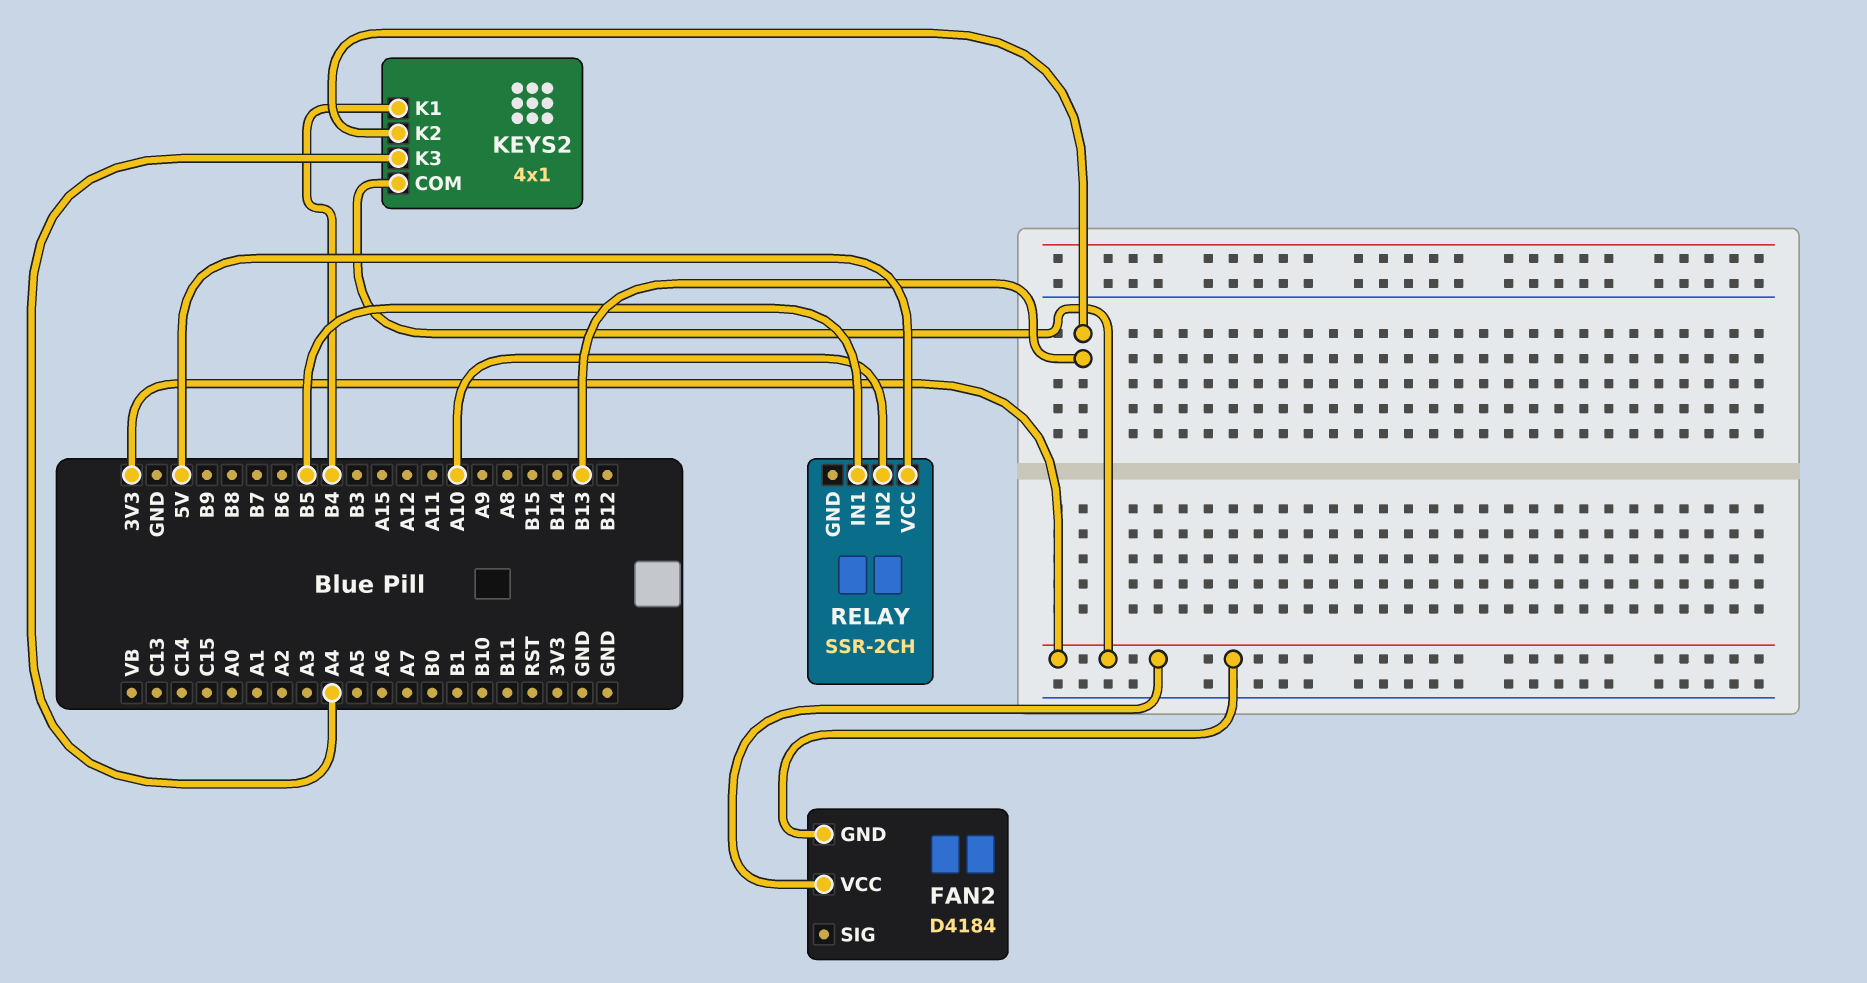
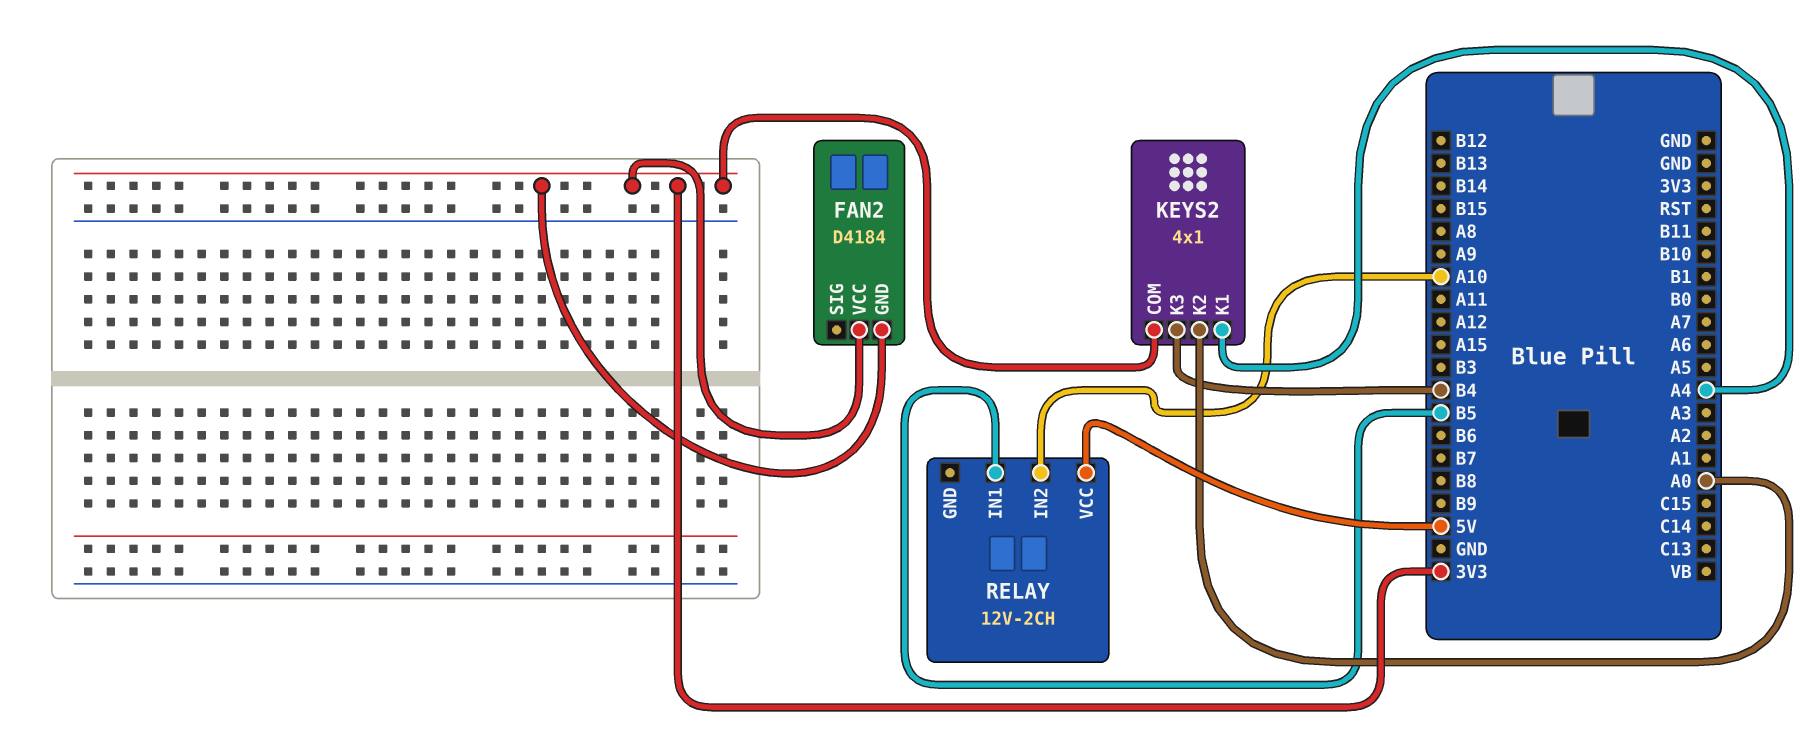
KEYS2 pin K1: B4 -> A4
KEYS2 pin K2: B13 -> A0
KEYS2 pin K3: A4 -> B4
RELAY: SSR-2CH -> 12V-2CH

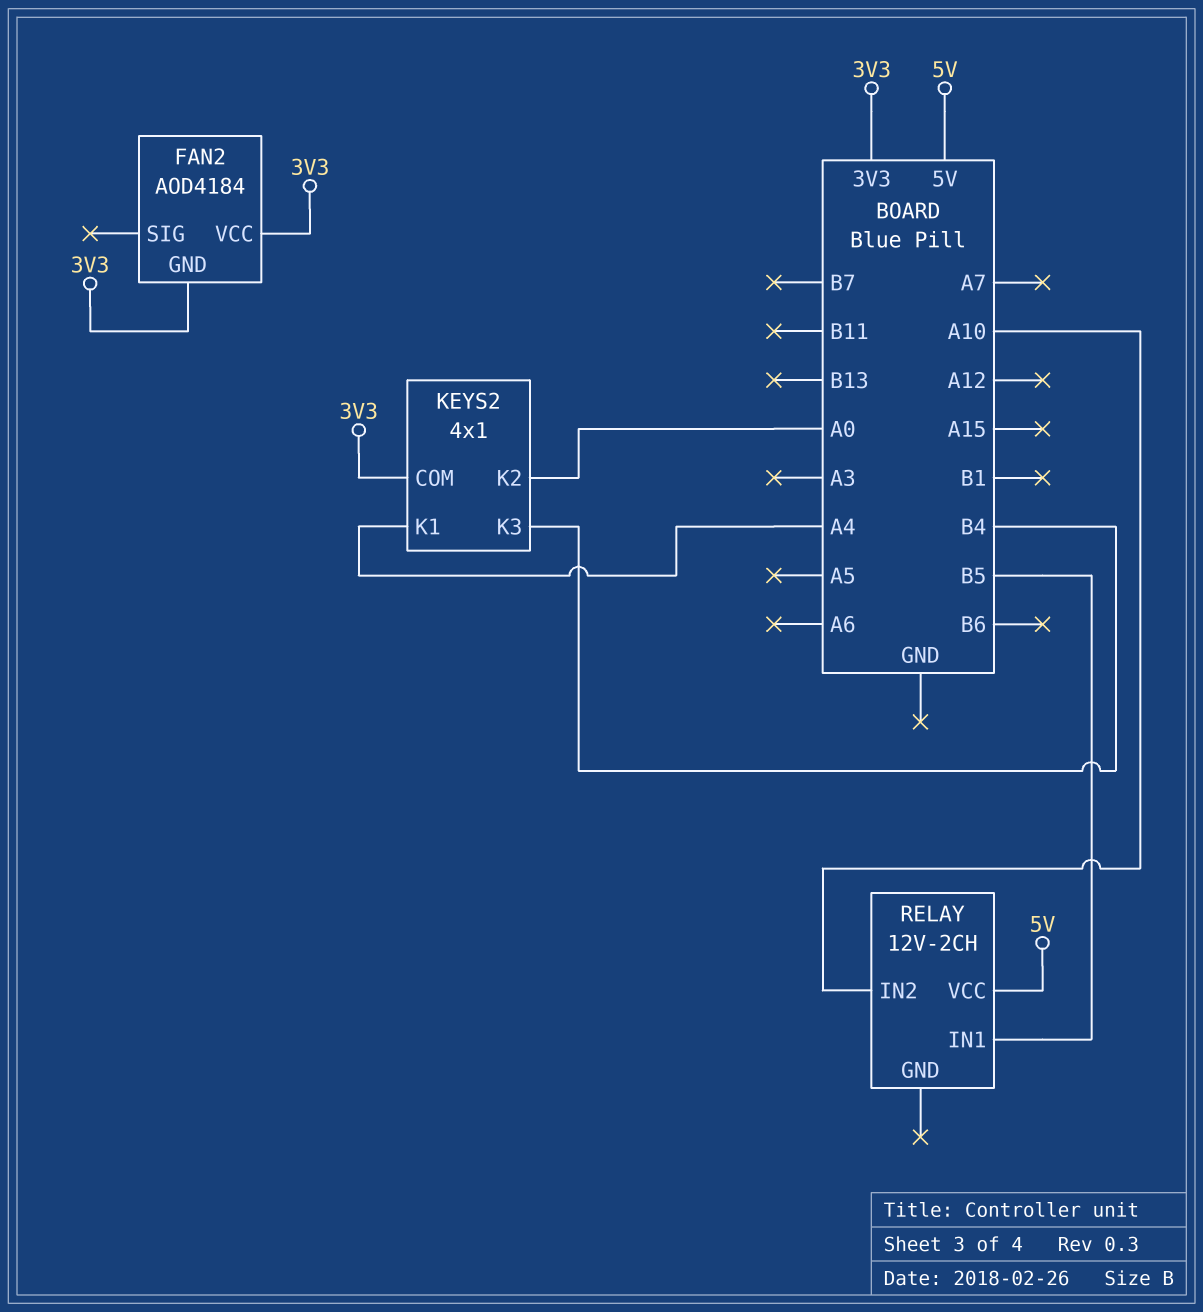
FAN2: D4184 -> AOD4184

